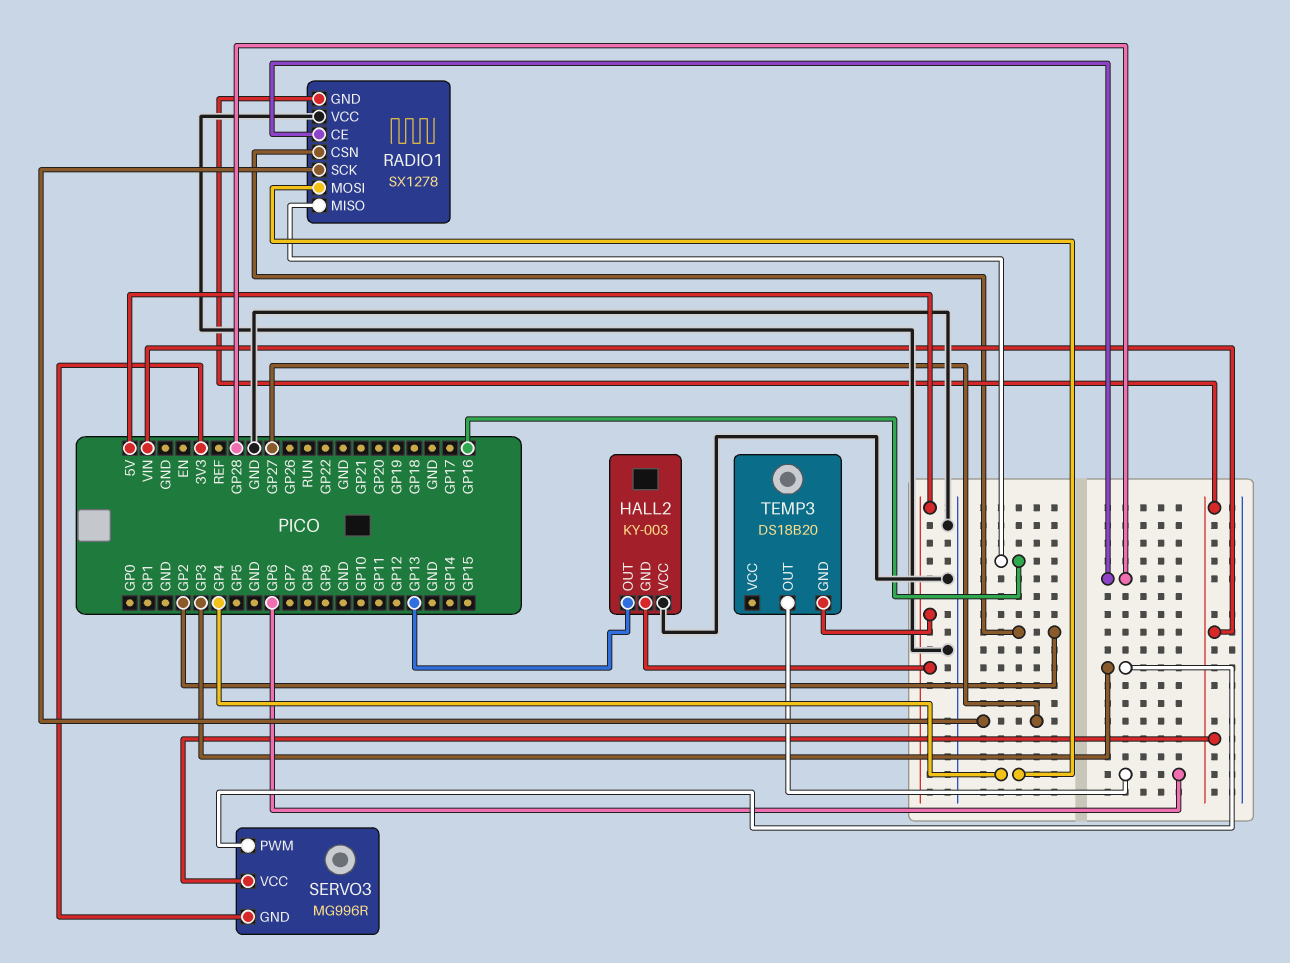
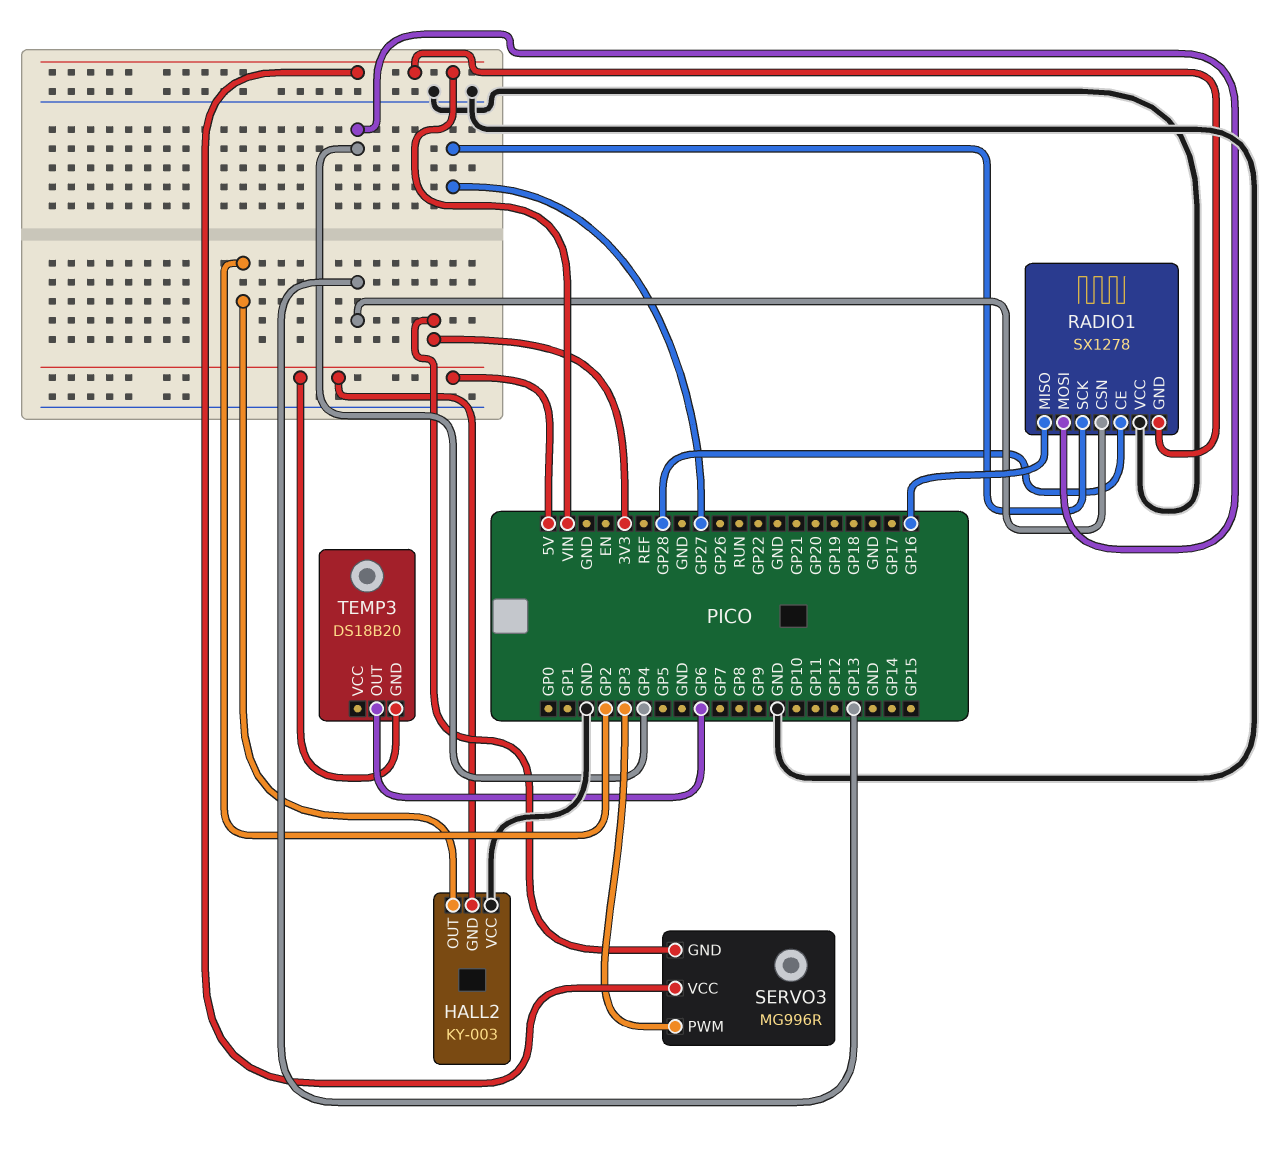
HALL2 pin OUT: GP13 -> GP2
RADIO1 pin CSN: GP2 -> GP13

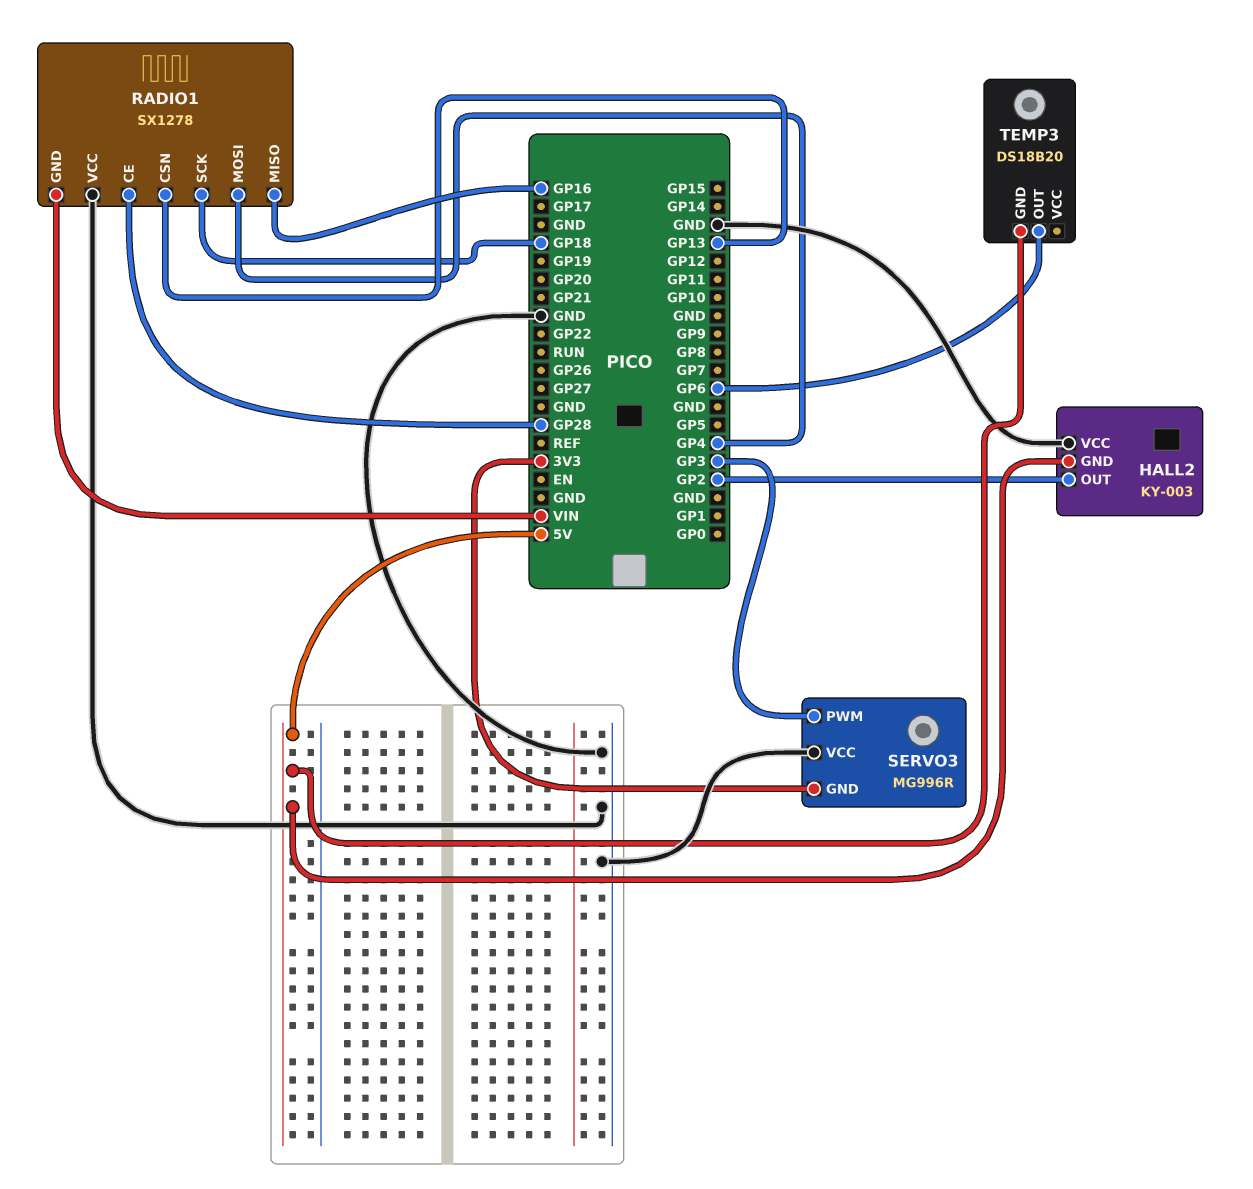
RADIO1 pin SCK: GP27 -> GP18
SERVO3 pin VCC: VIN -> GND

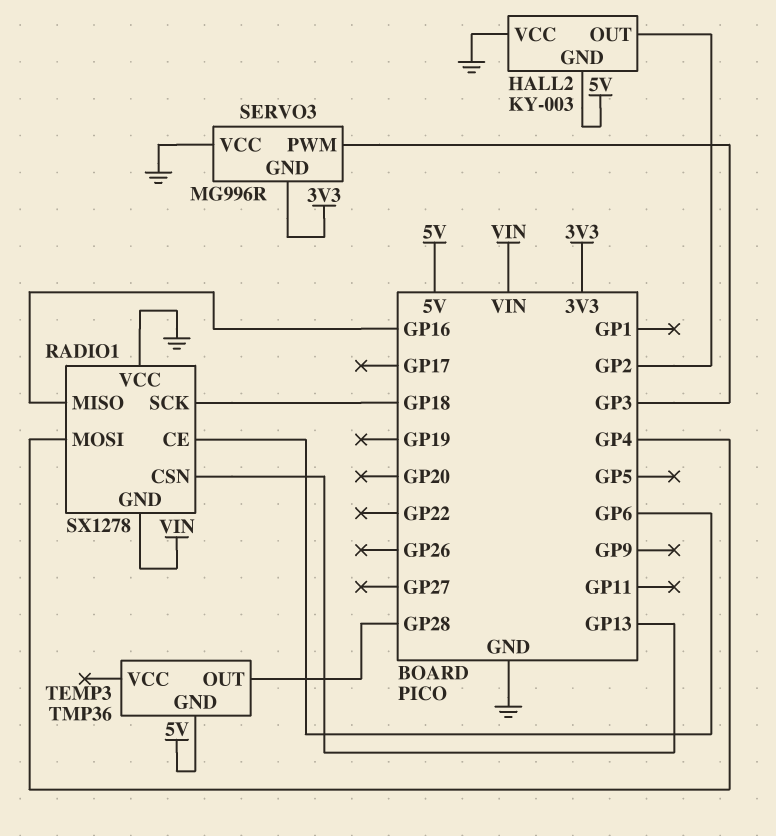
RADIO1 pin CE: GP28 -> GP6
TEMP3: DS18B20 -> TMP36
TEMP3 pin OUT: GP6 -> GP28

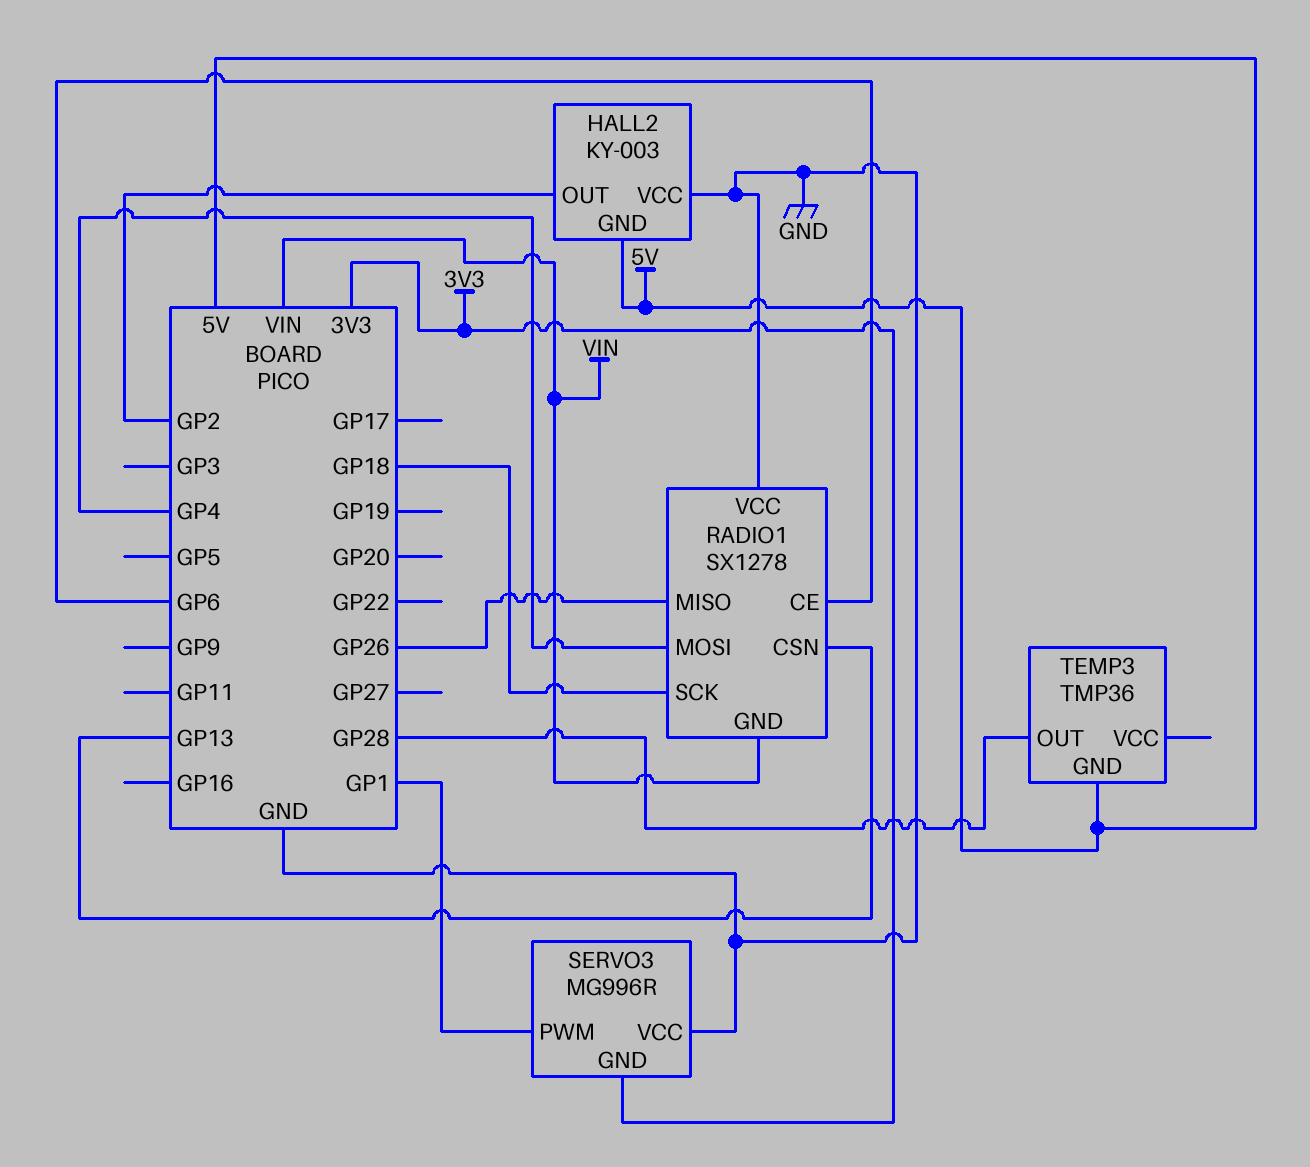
RADIO1 pin MISO: GP16 -> GP26
SERVO3 pin PWM: GP3 -> GP1

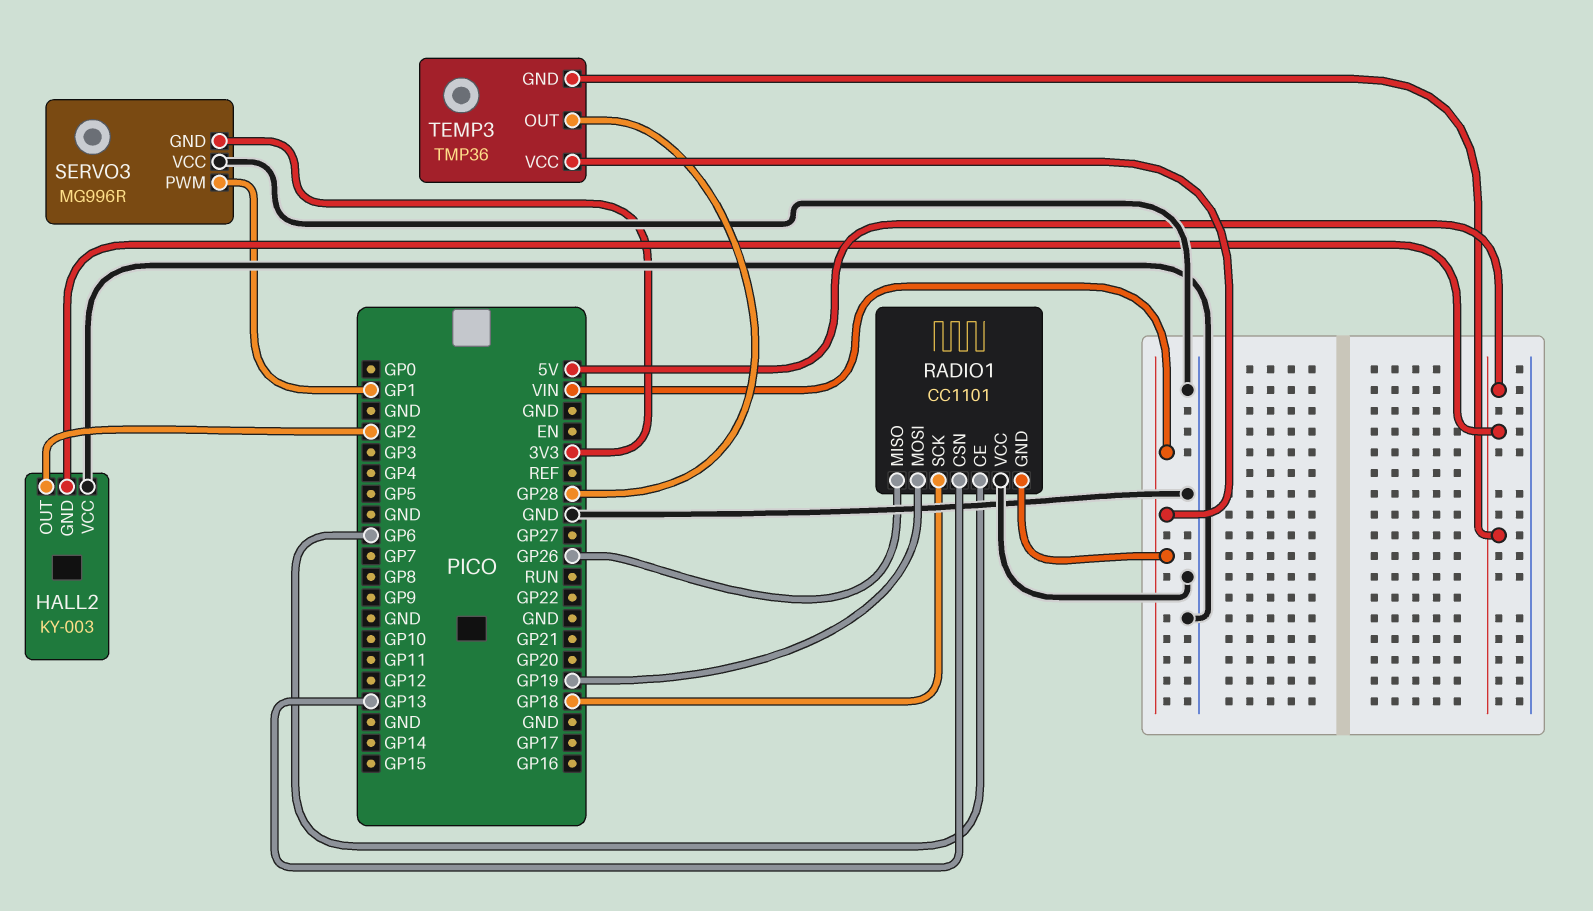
RADIO1: SX1278 -> CC1101
RADIO1 pin MOSI: GP4 -> GP19
TEMP3 pin VCC: none -> VIN

